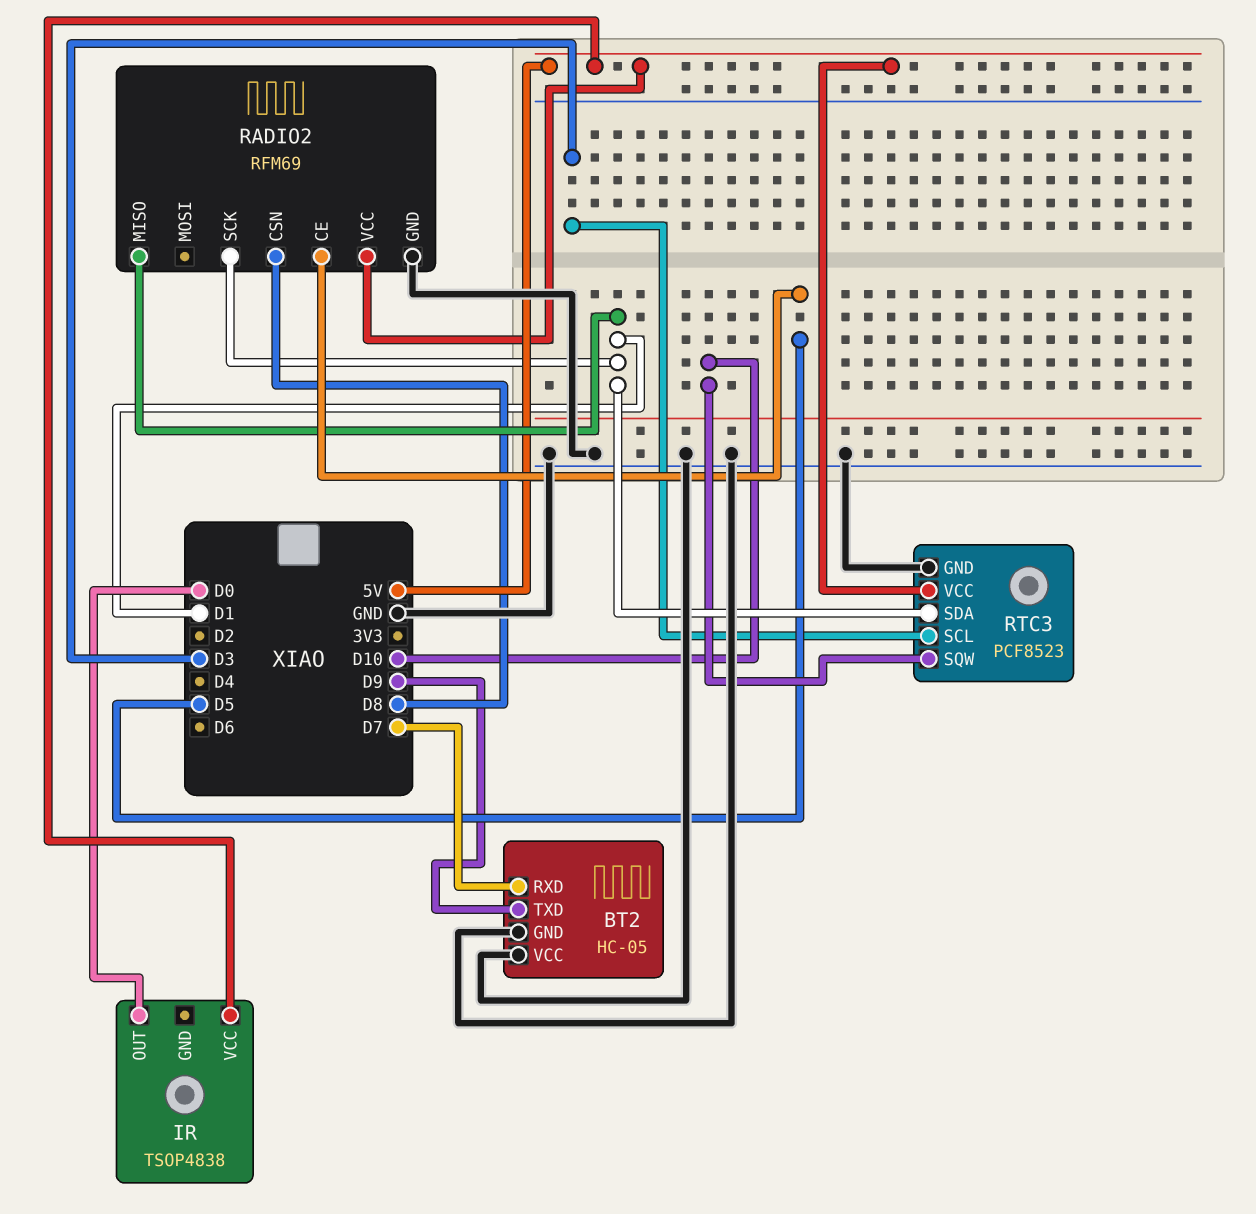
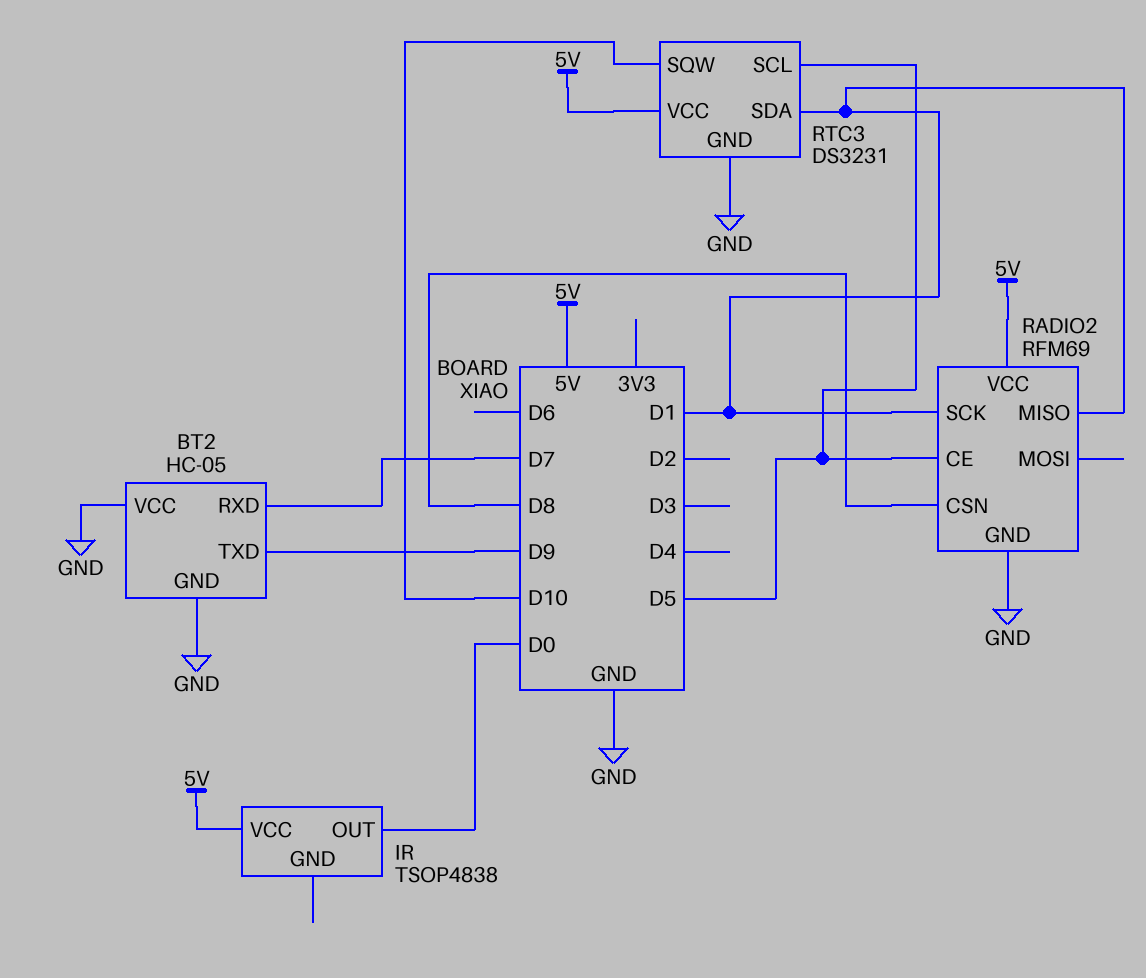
RTC3: PCF8523 -> DS3231
RTC3 pin SCL: D3 -> D5

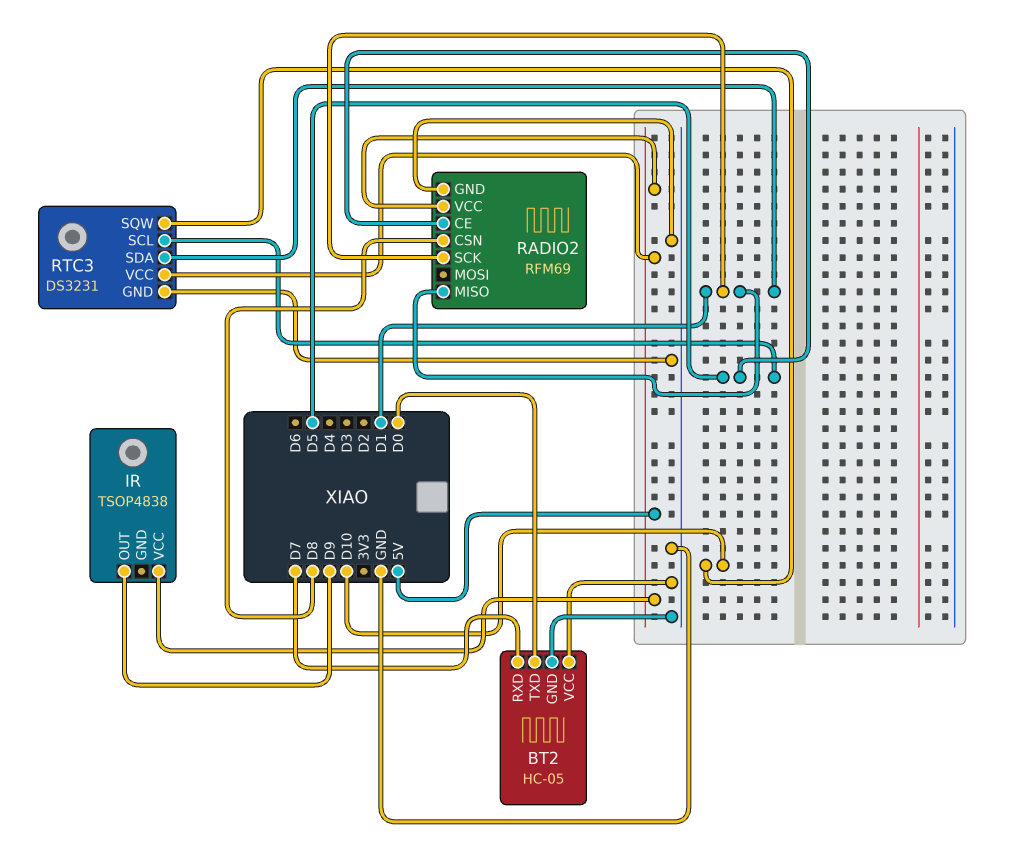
BT2 pin TXD: D9 -> D0
IR pin OUT: D0 -> D9

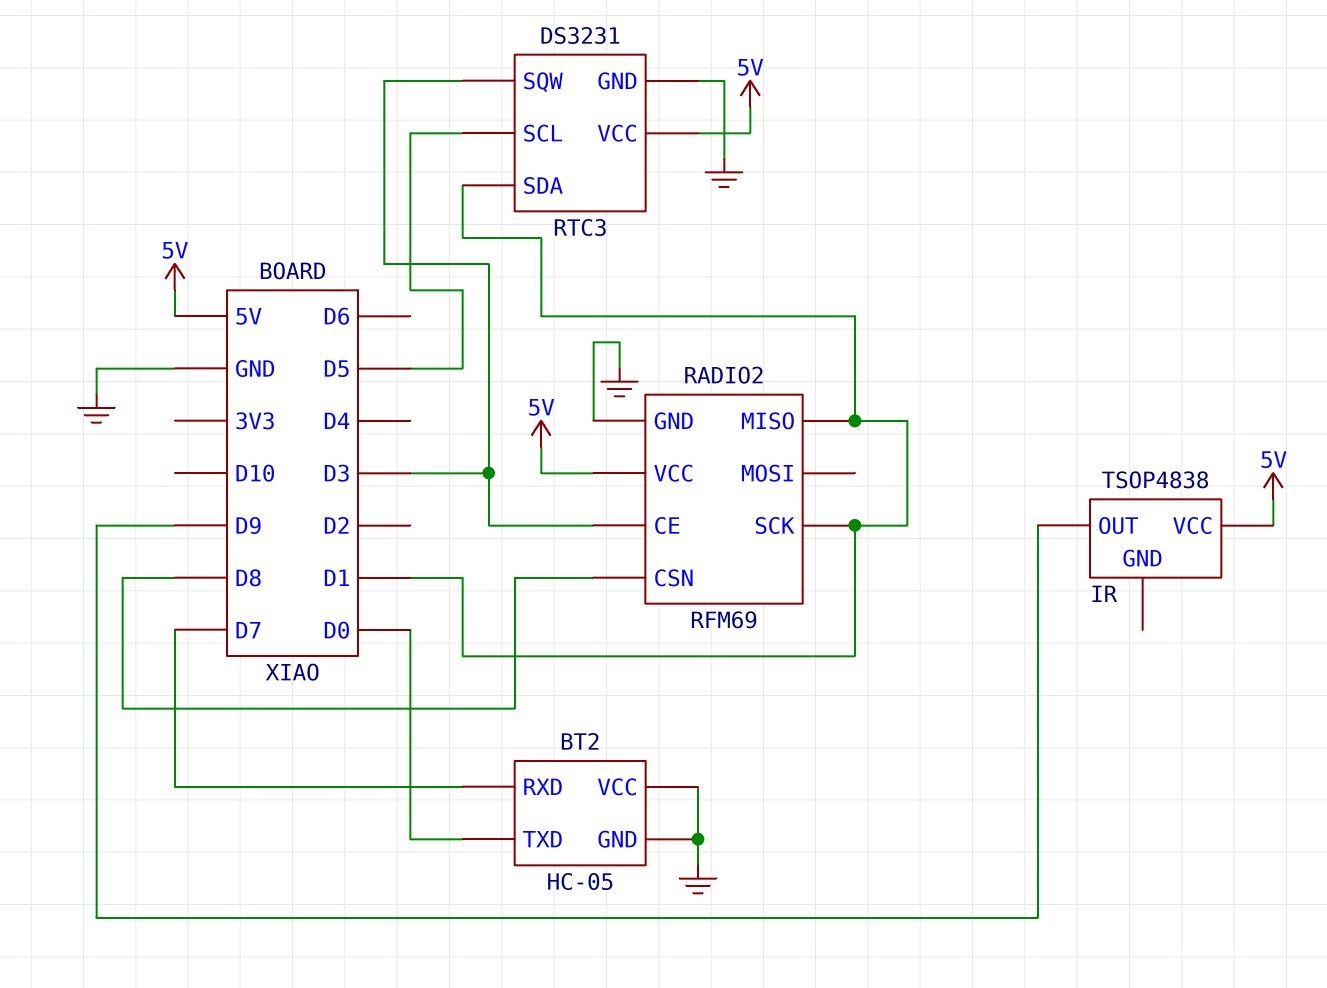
RADIO2 pin CE: D5 -> D3
RTC3 pin SQW: D10 -> D3

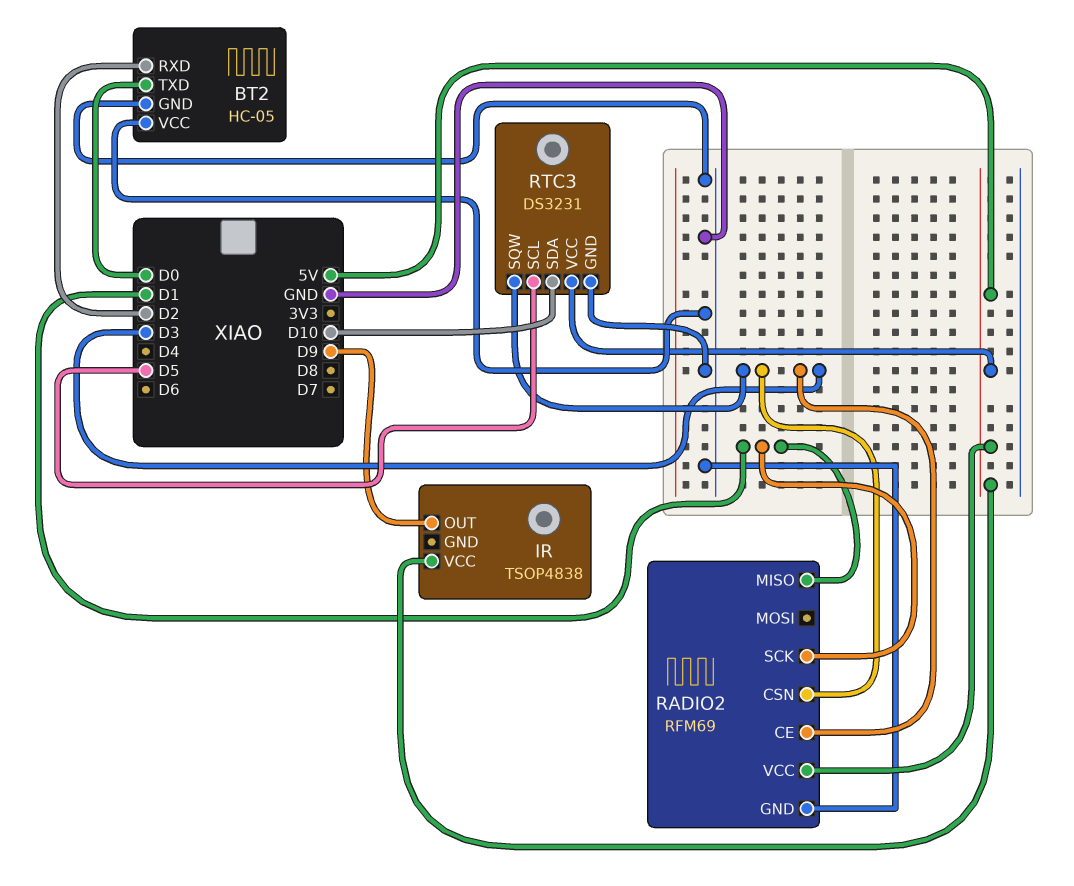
BT2 pin RXD: D7 -> D2
RADIO2 pin CSN: D8 -> D3
RTC3 pin SDA: D1 -> D10

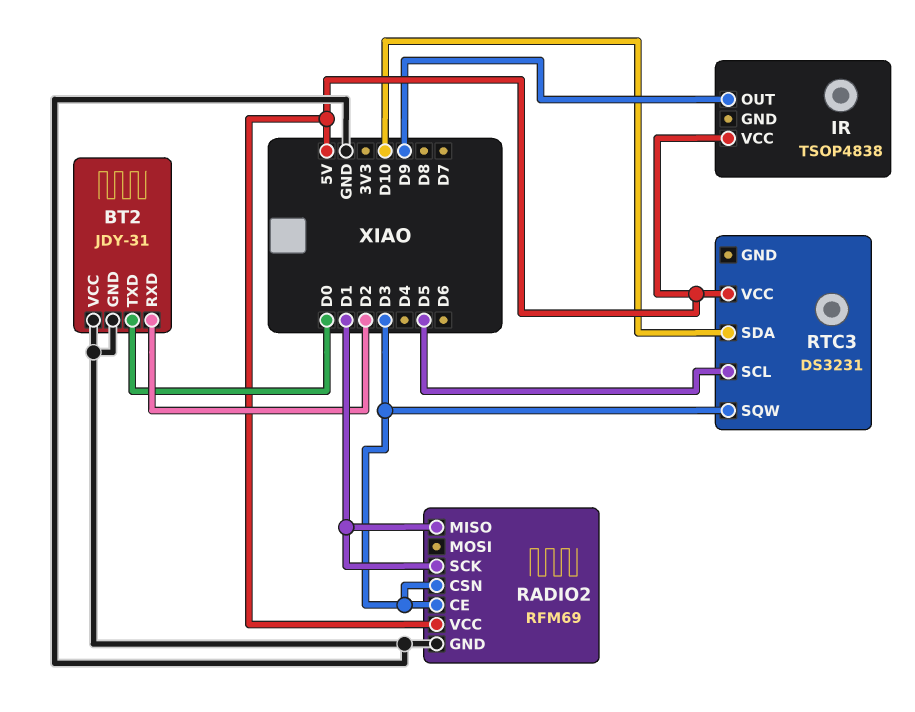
BT2: HC-05 -> JDY-31
RTC3 pin GND: GND -> none

